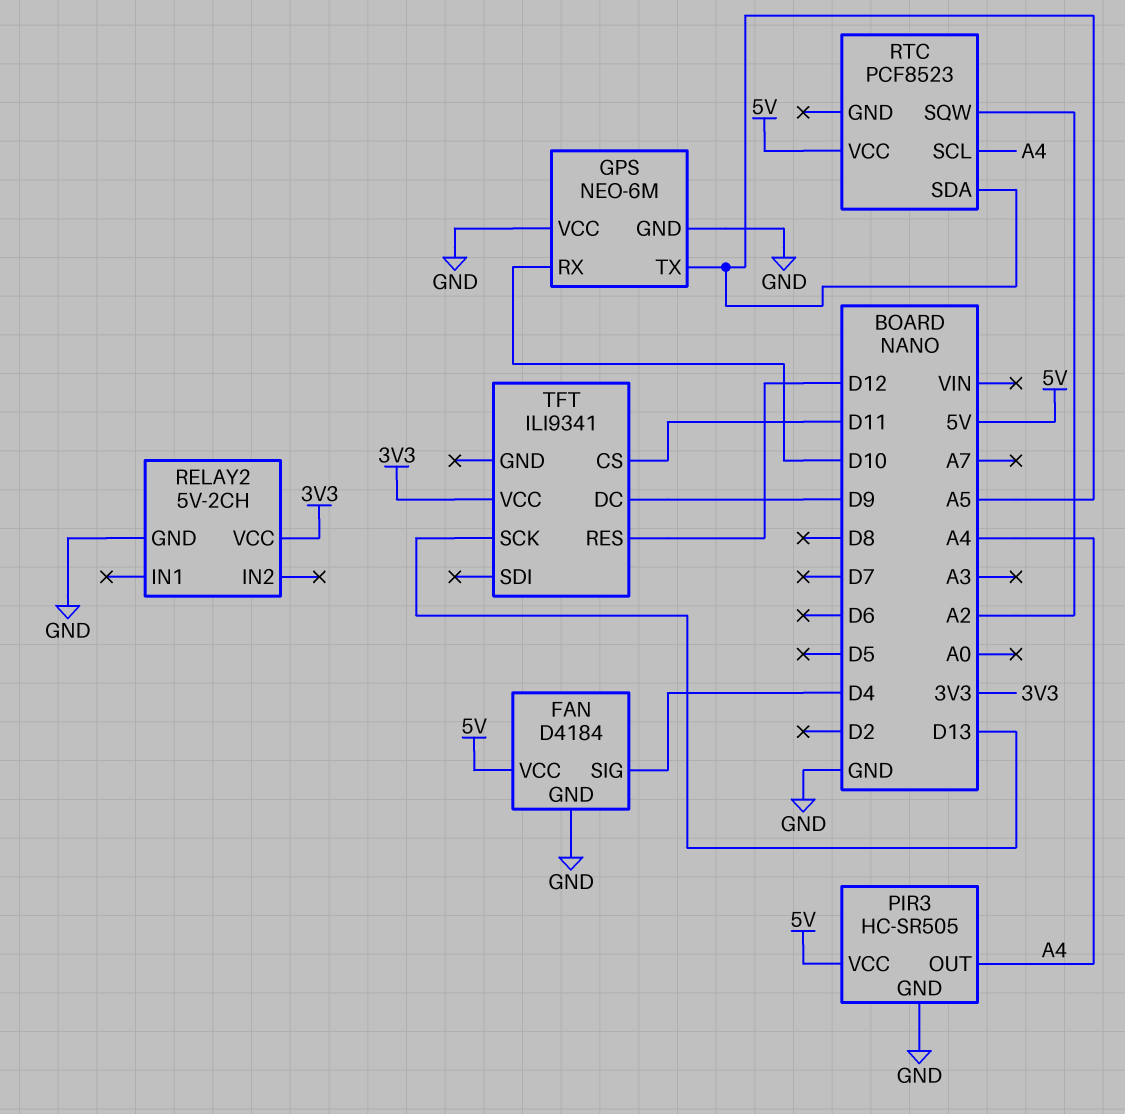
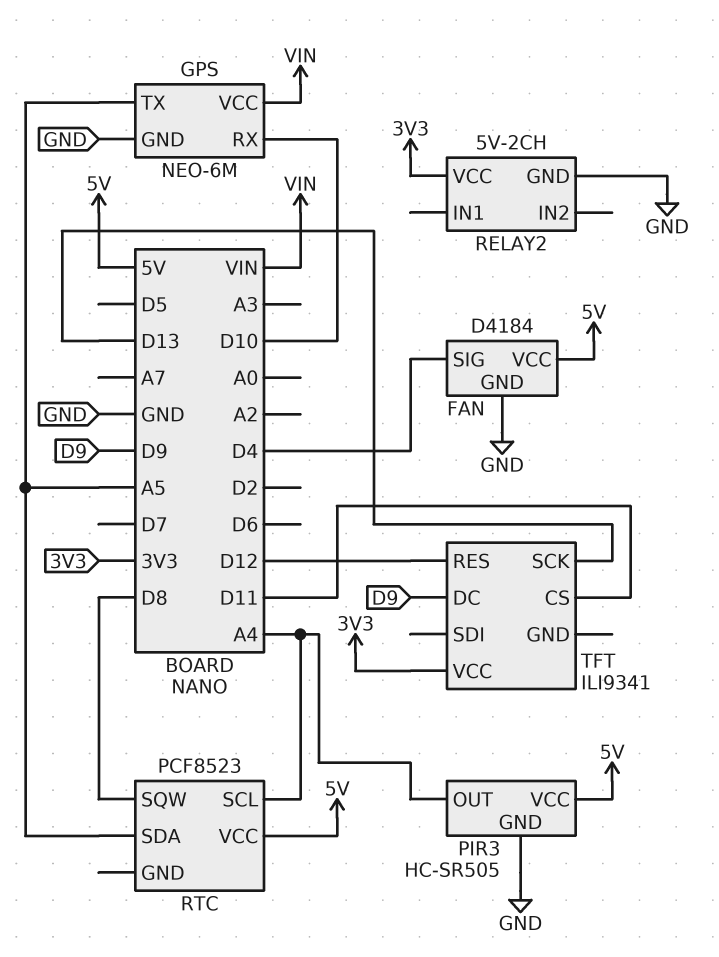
GPS pin VCC: GND -> VIN
RTC pin SQW: A2 -> D8

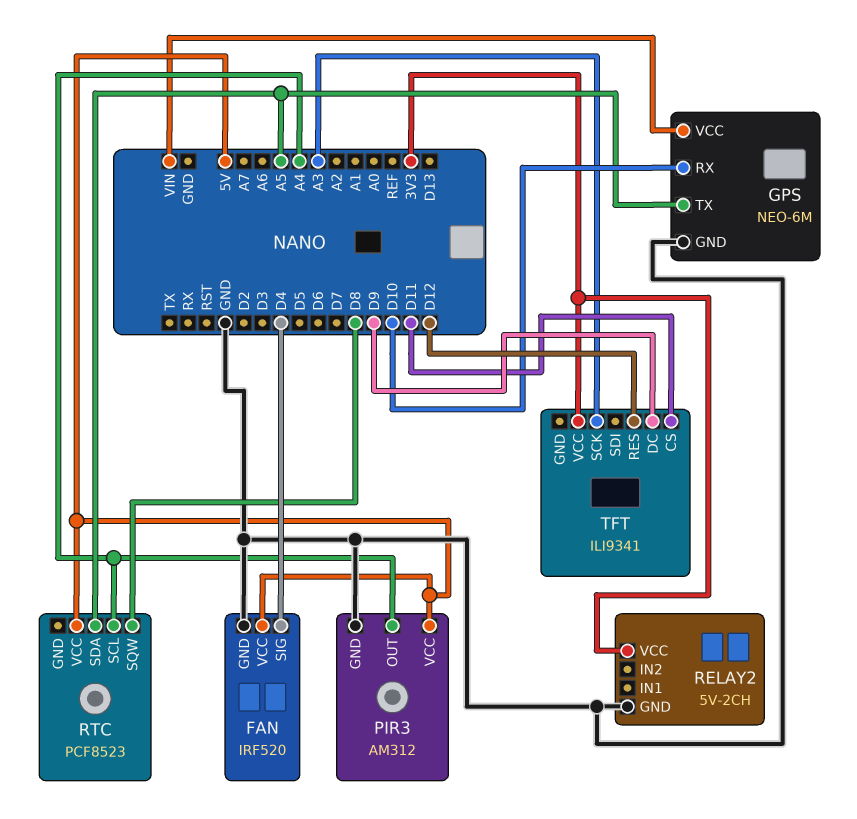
FAN: D4184 -> IRF520
PIR3: HC-SR505 -> AM312
TFT pin SCK: D13 -> A3

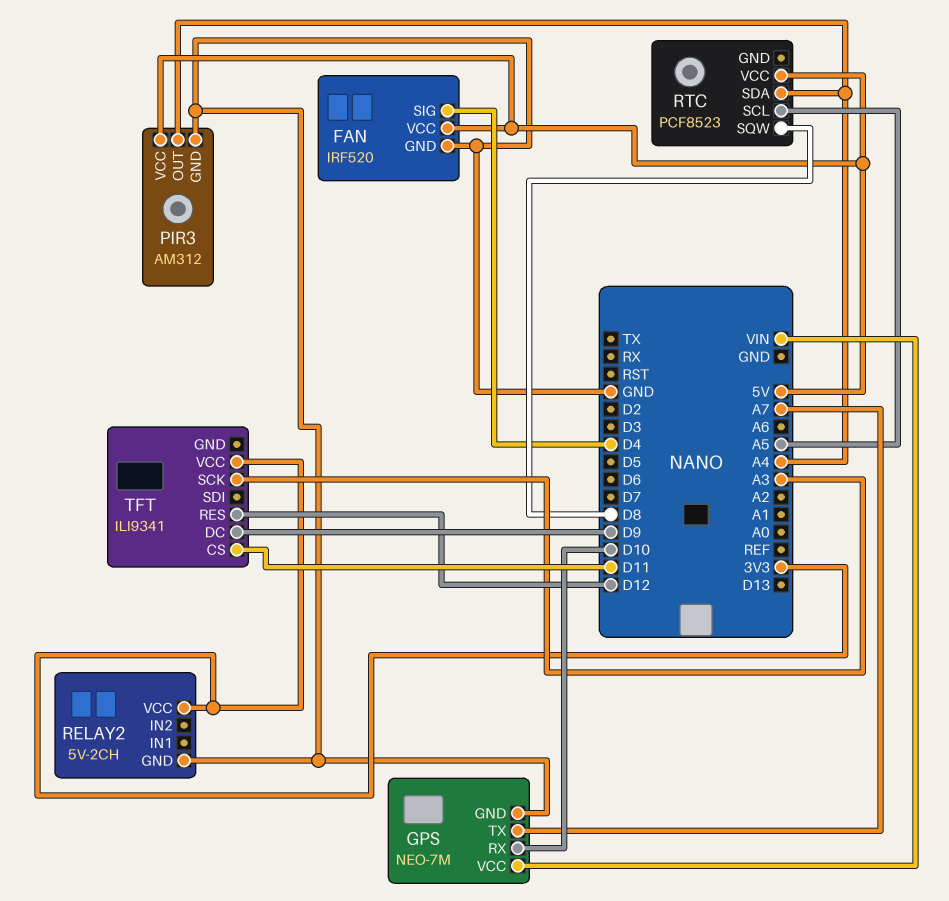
GPS: NEO-6M -> NEO-7M
GPS pin TX: A5 -> A7
RTC pin SCL: A4 -> A5
RTC pin SDA: A5 -> A4

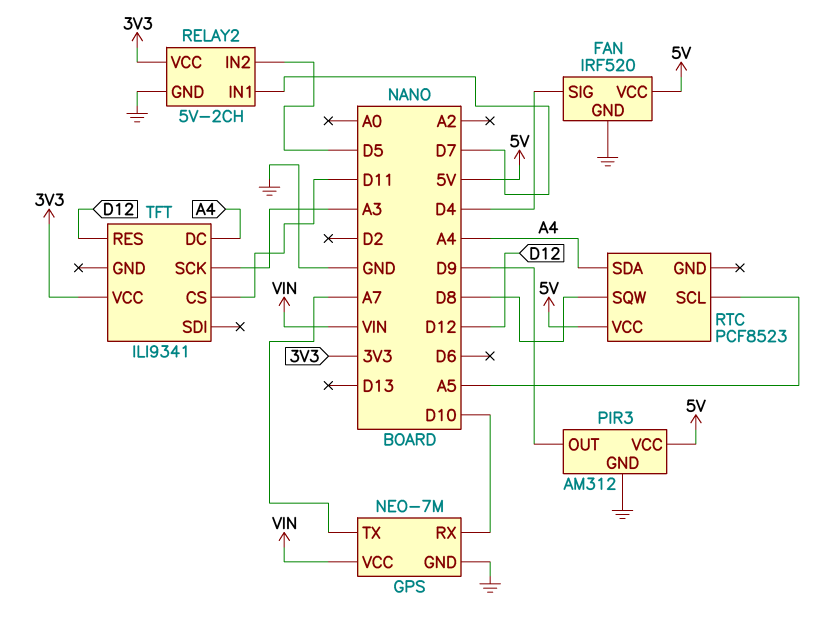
PIR3 pin OUT: A4 -> D9
RELAY2 pin IN1: none -> D7
RELAY2 pin IN2: none -> D5
TFT pin DC: D9 -> A4

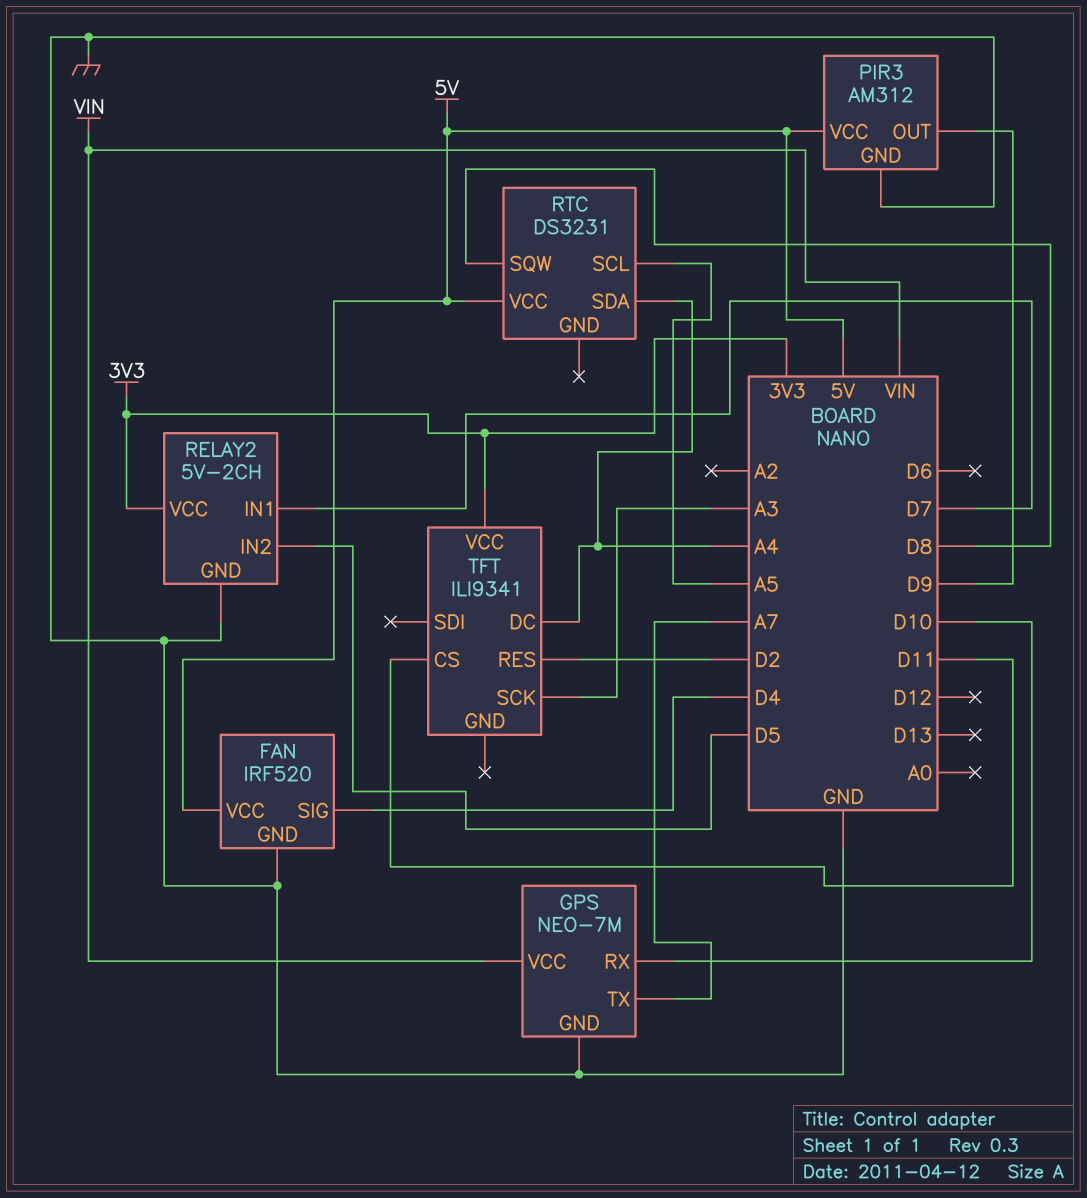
RTC: PCF8523 -> DS3231
TFT pin RES: D12 -> D2

